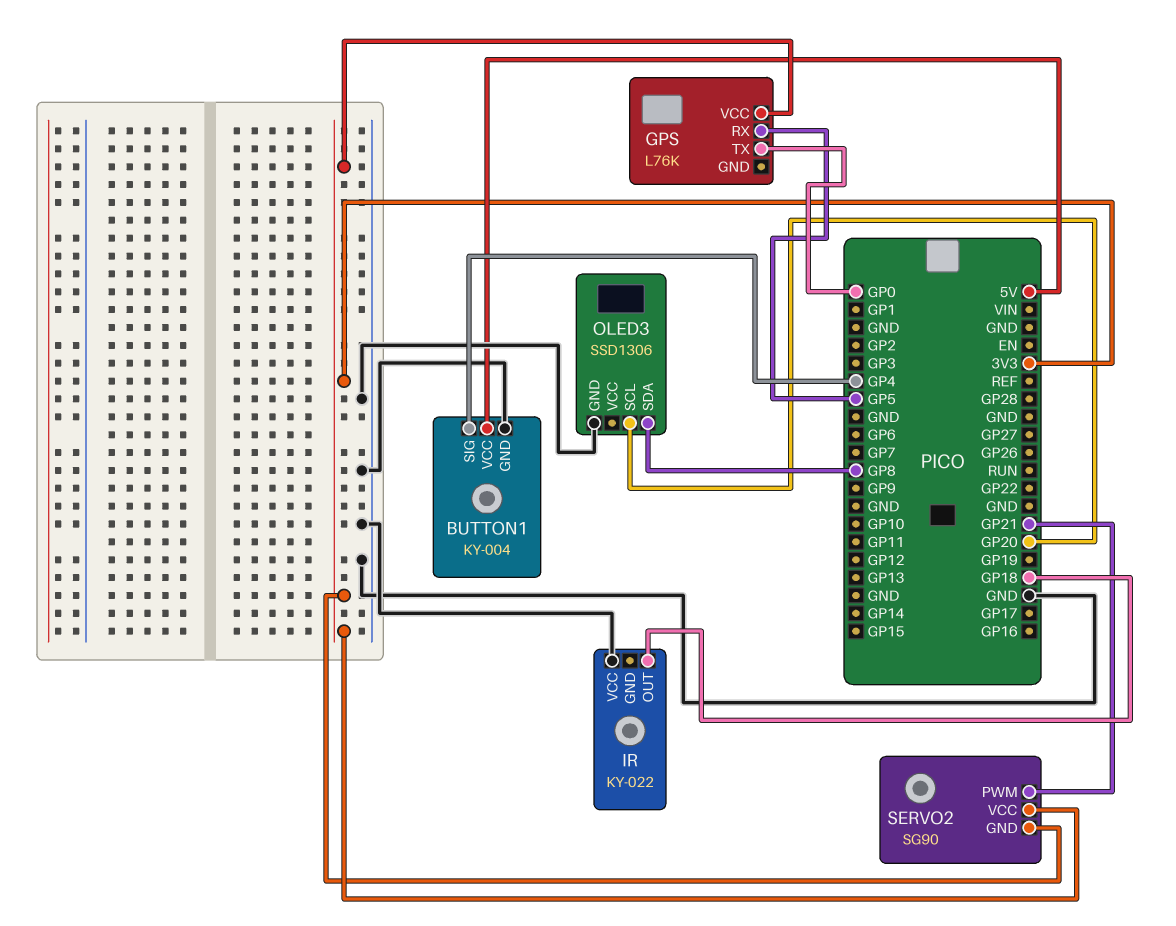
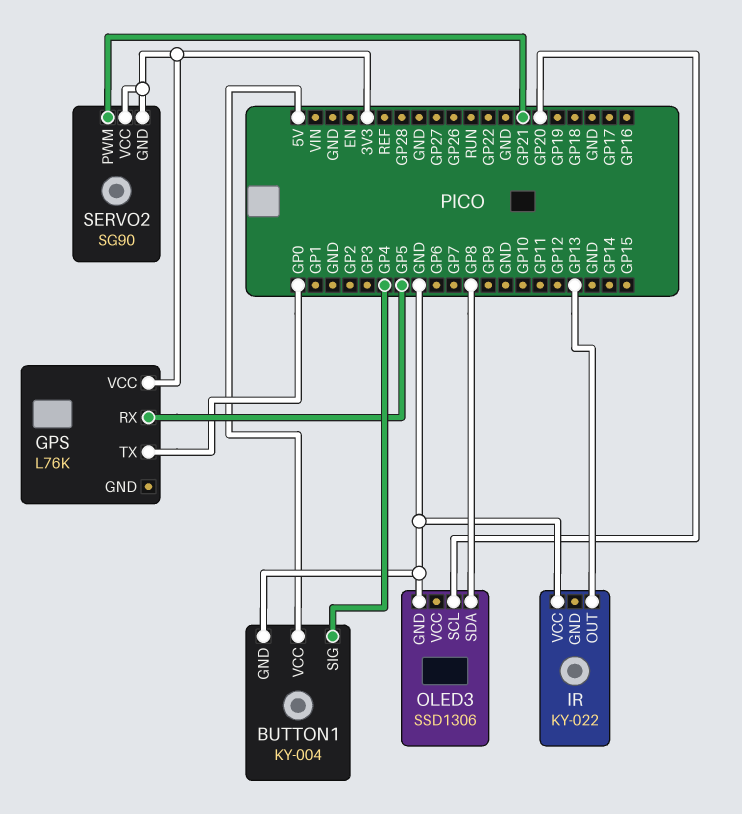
IR pin OUT: GP18 -> GP13

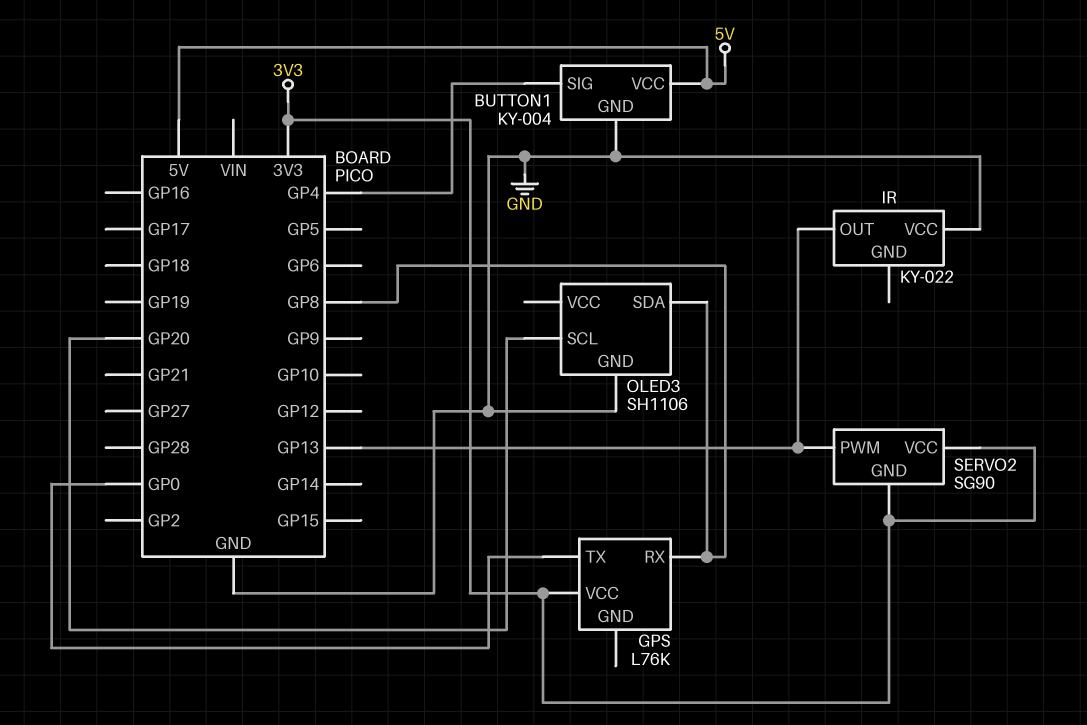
GPS pin RX: GP5 -> GP8
OLED3: SSD1306 -> SH1106
SERVO2 pin PWM: GP21 -> GP13

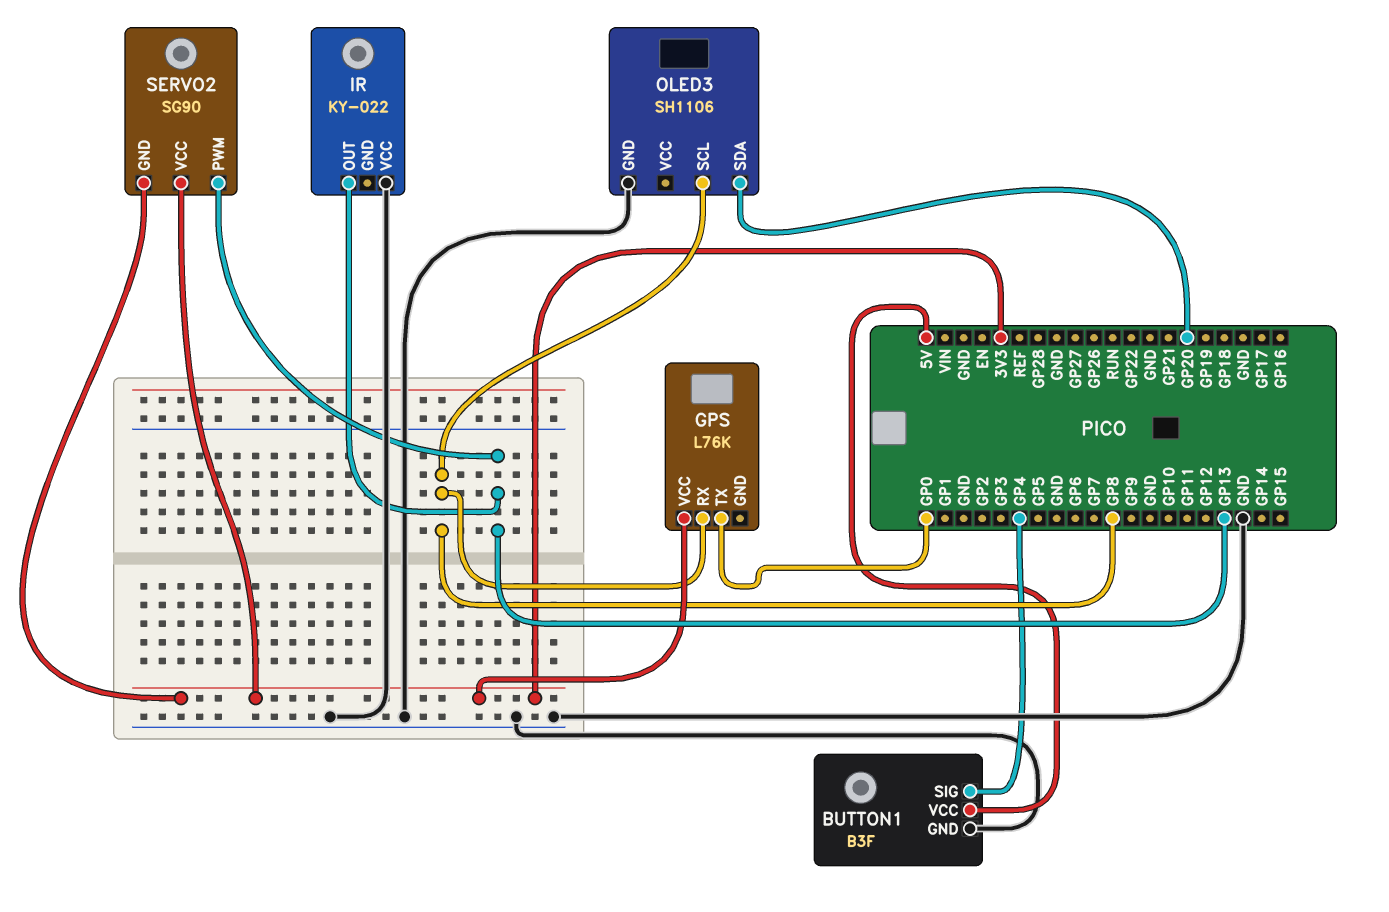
BUTTON1: KY-004 -> B3F
OLED3 pin SCL: GP20 -> GP8
OLED3 pin SDA: GP8 -> GP20

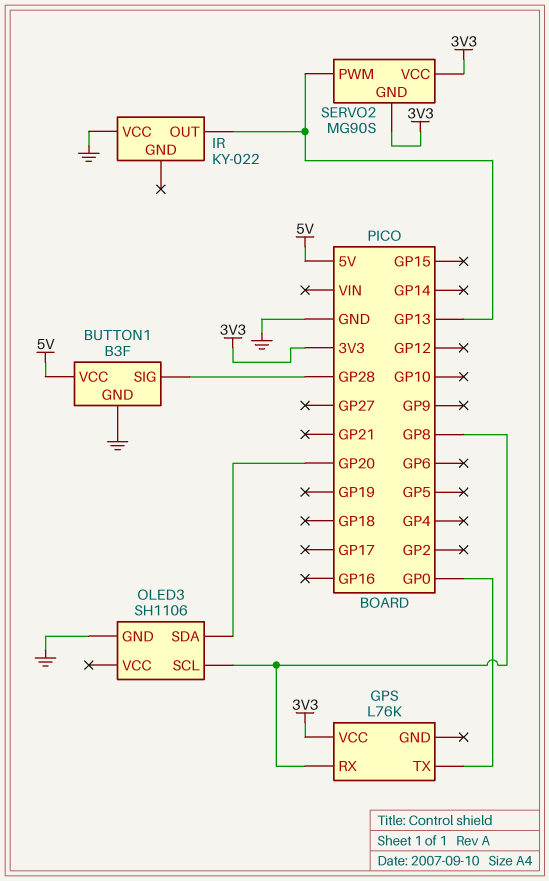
BUTTON1 pin SIG: GP4 -> GP28
SERVO2: SG90 -> MG90S

